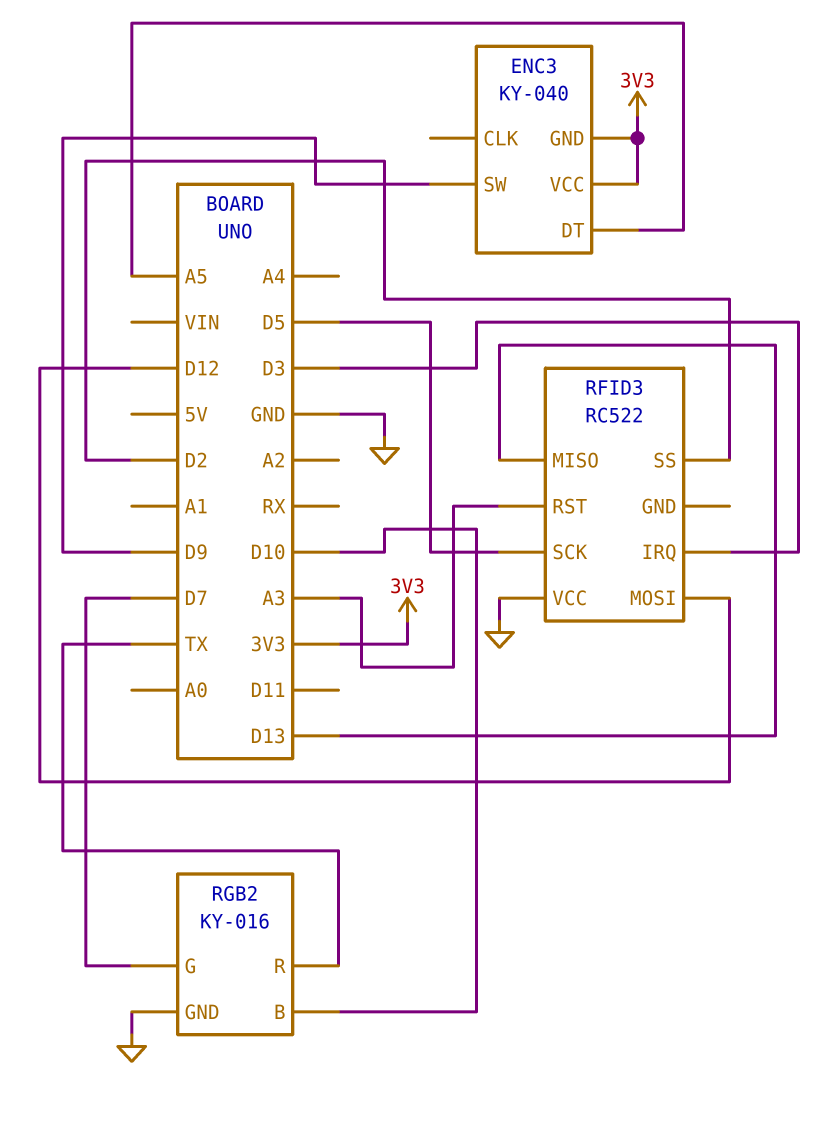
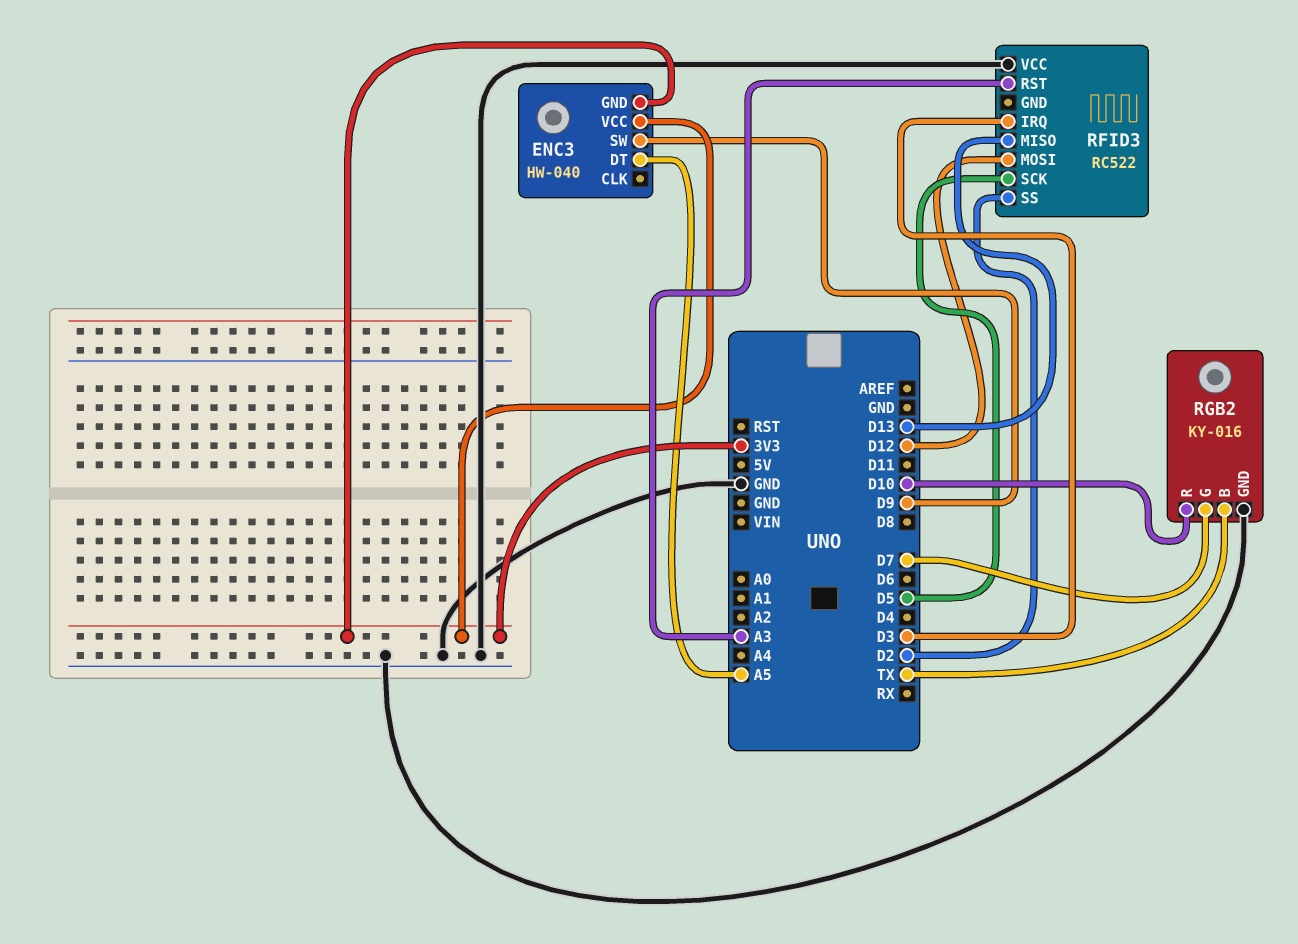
ENC3: KY-040 -> HW-040
RGB2 pin B: D10 -> TX
RGB2 pin R: TX -> D10

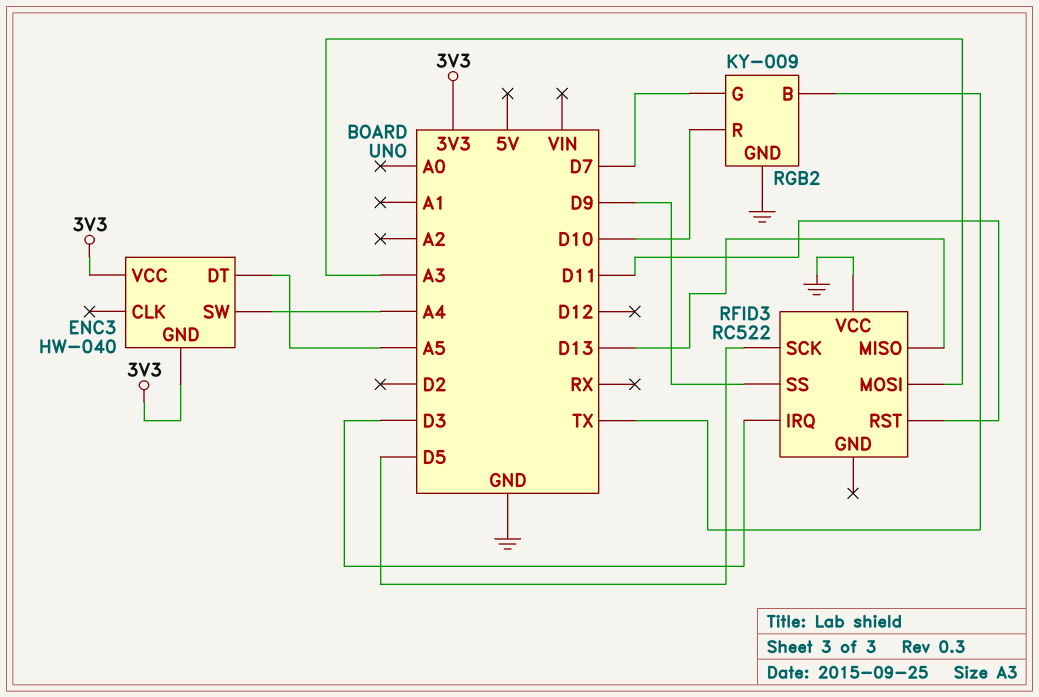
ENC3 pin SW: D9 -> A4
RFID3 pin MOSI: D12 -> A3
RFID3 pin RST: A3 -> D11
RFID3 pin SS: D2 -> D9
RGB2: KY-016 -> KY-009

